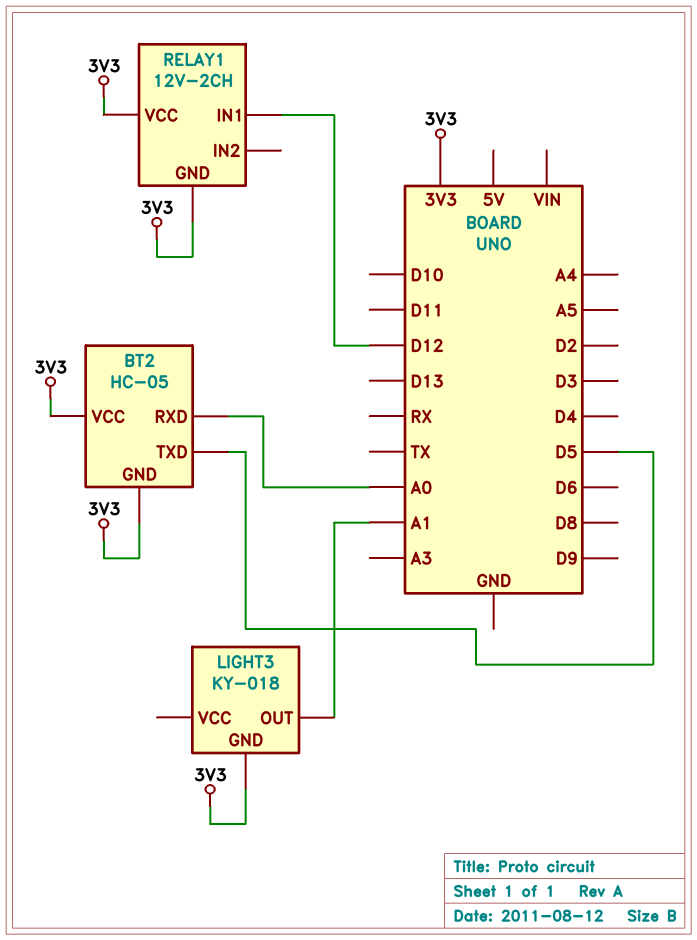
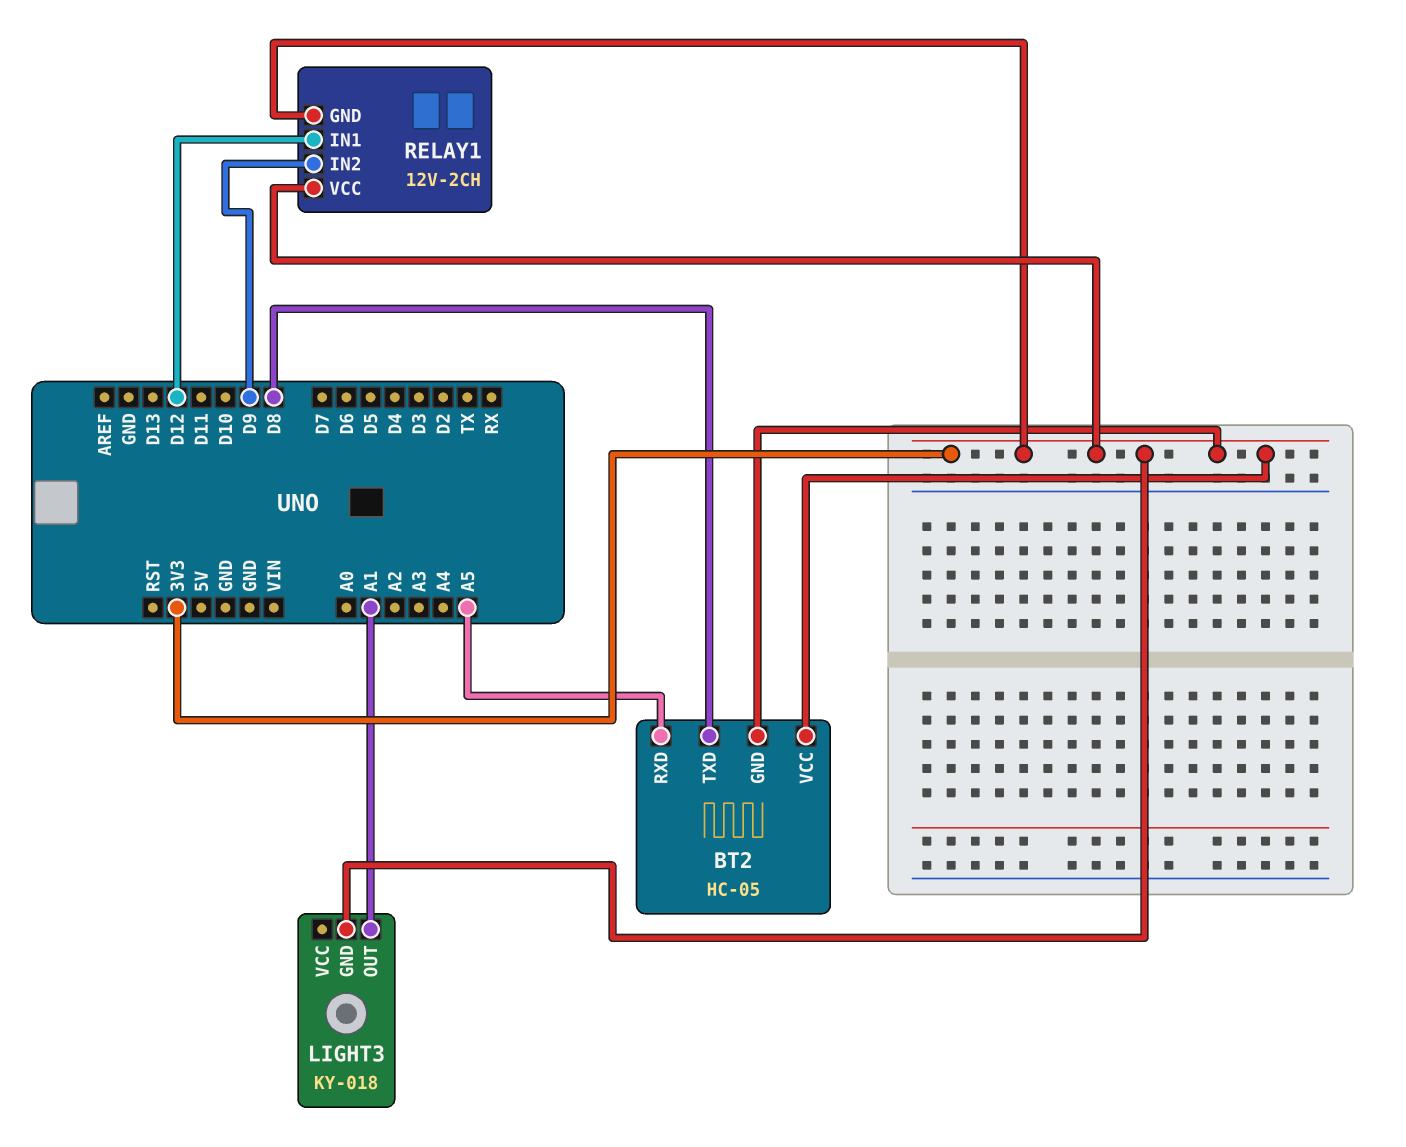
BT2 pin RXD: A0 -> A5
BT2 pin TXD: D5 -> D8
RELAY1 pin IN2: none -> D9

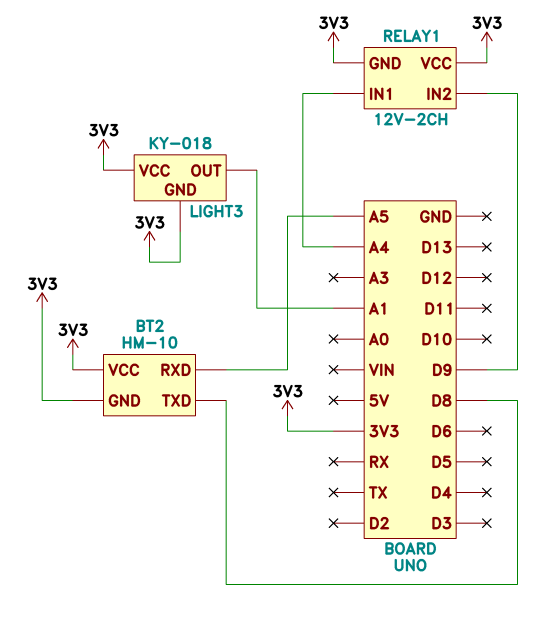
BT2: HC-05 -> HM-10
LIGHT3 pin VCC: none -> 3V3
RELAY1 pin IN1: D12 -> A4

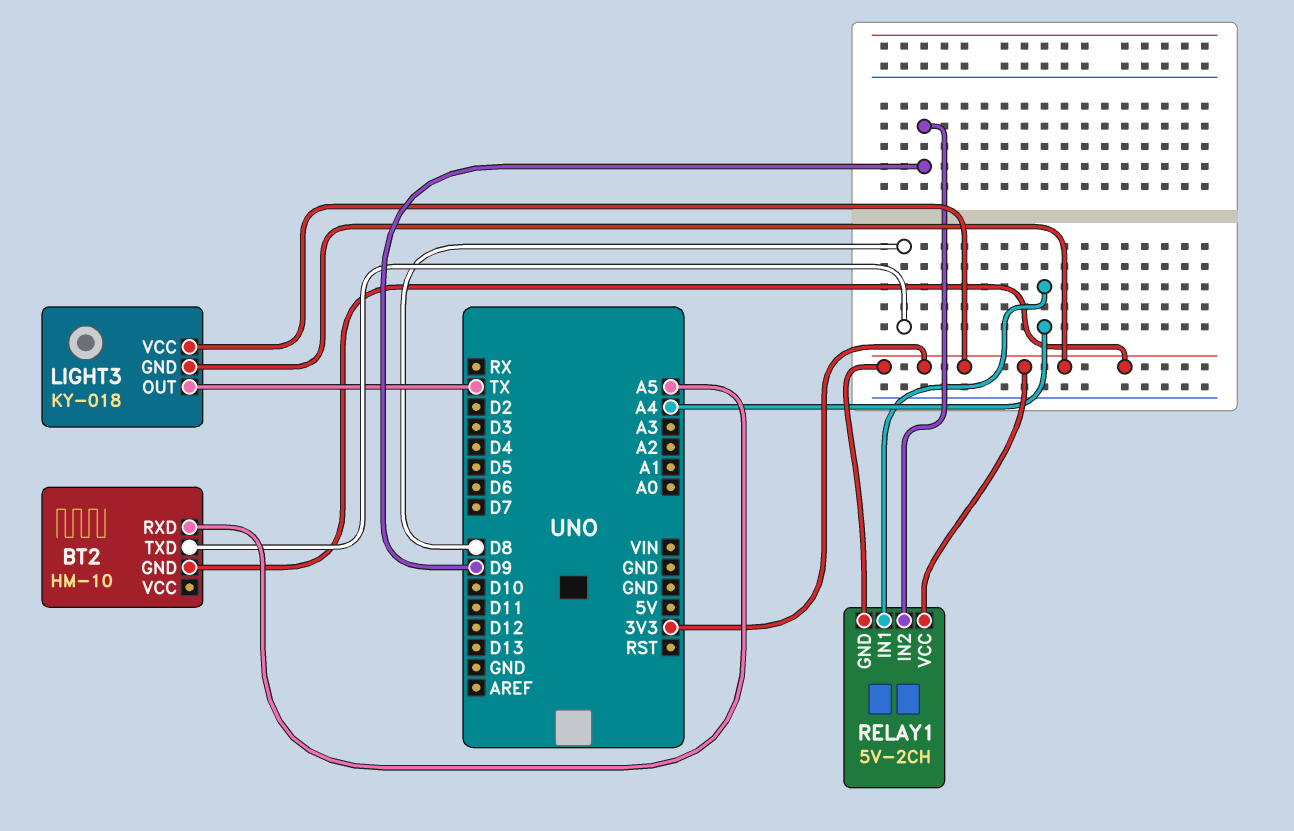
BT2 pin VCC: 3V3 -> none
LIGHT3 pin OUT: A1 -> TX
RELAY1: 12V-2CH -> 5V-2CH

